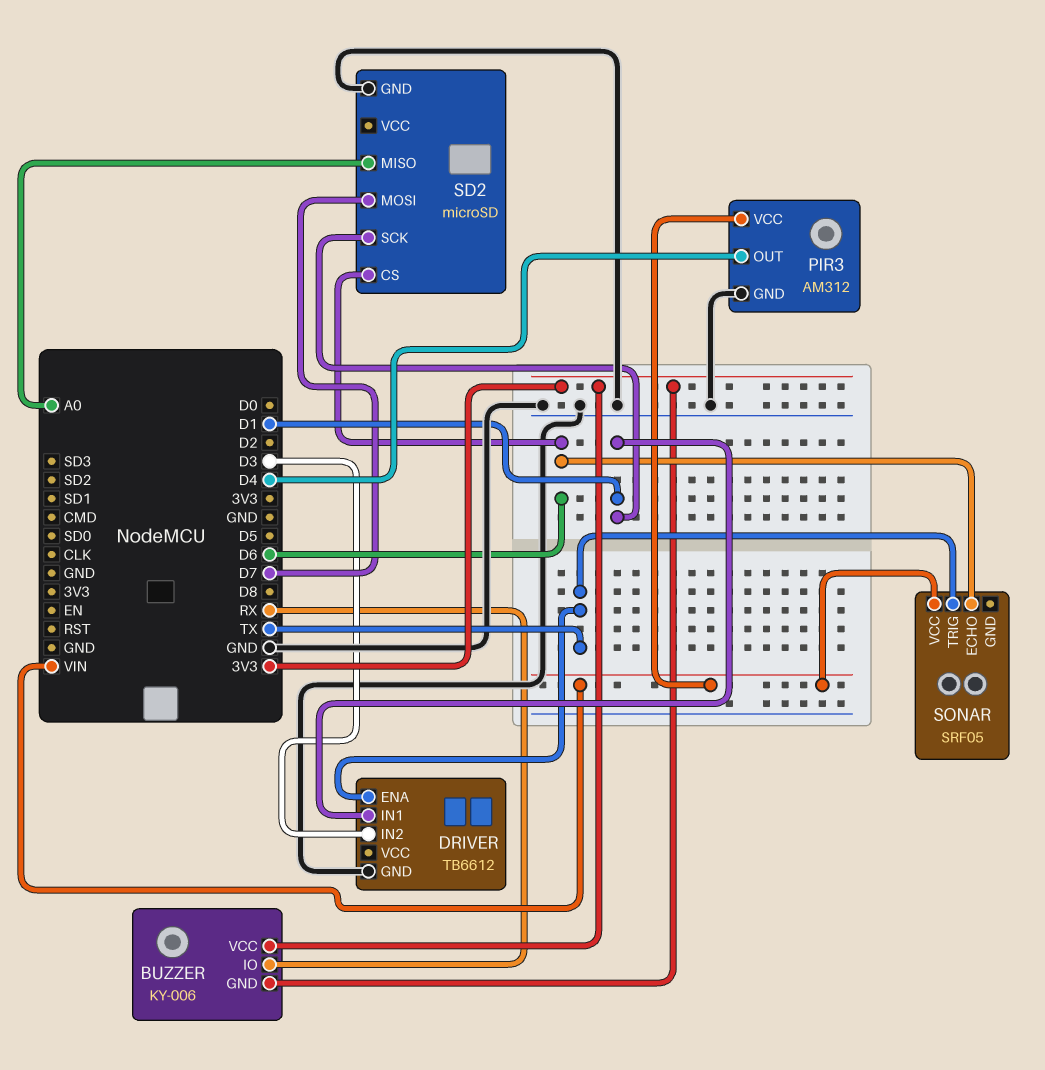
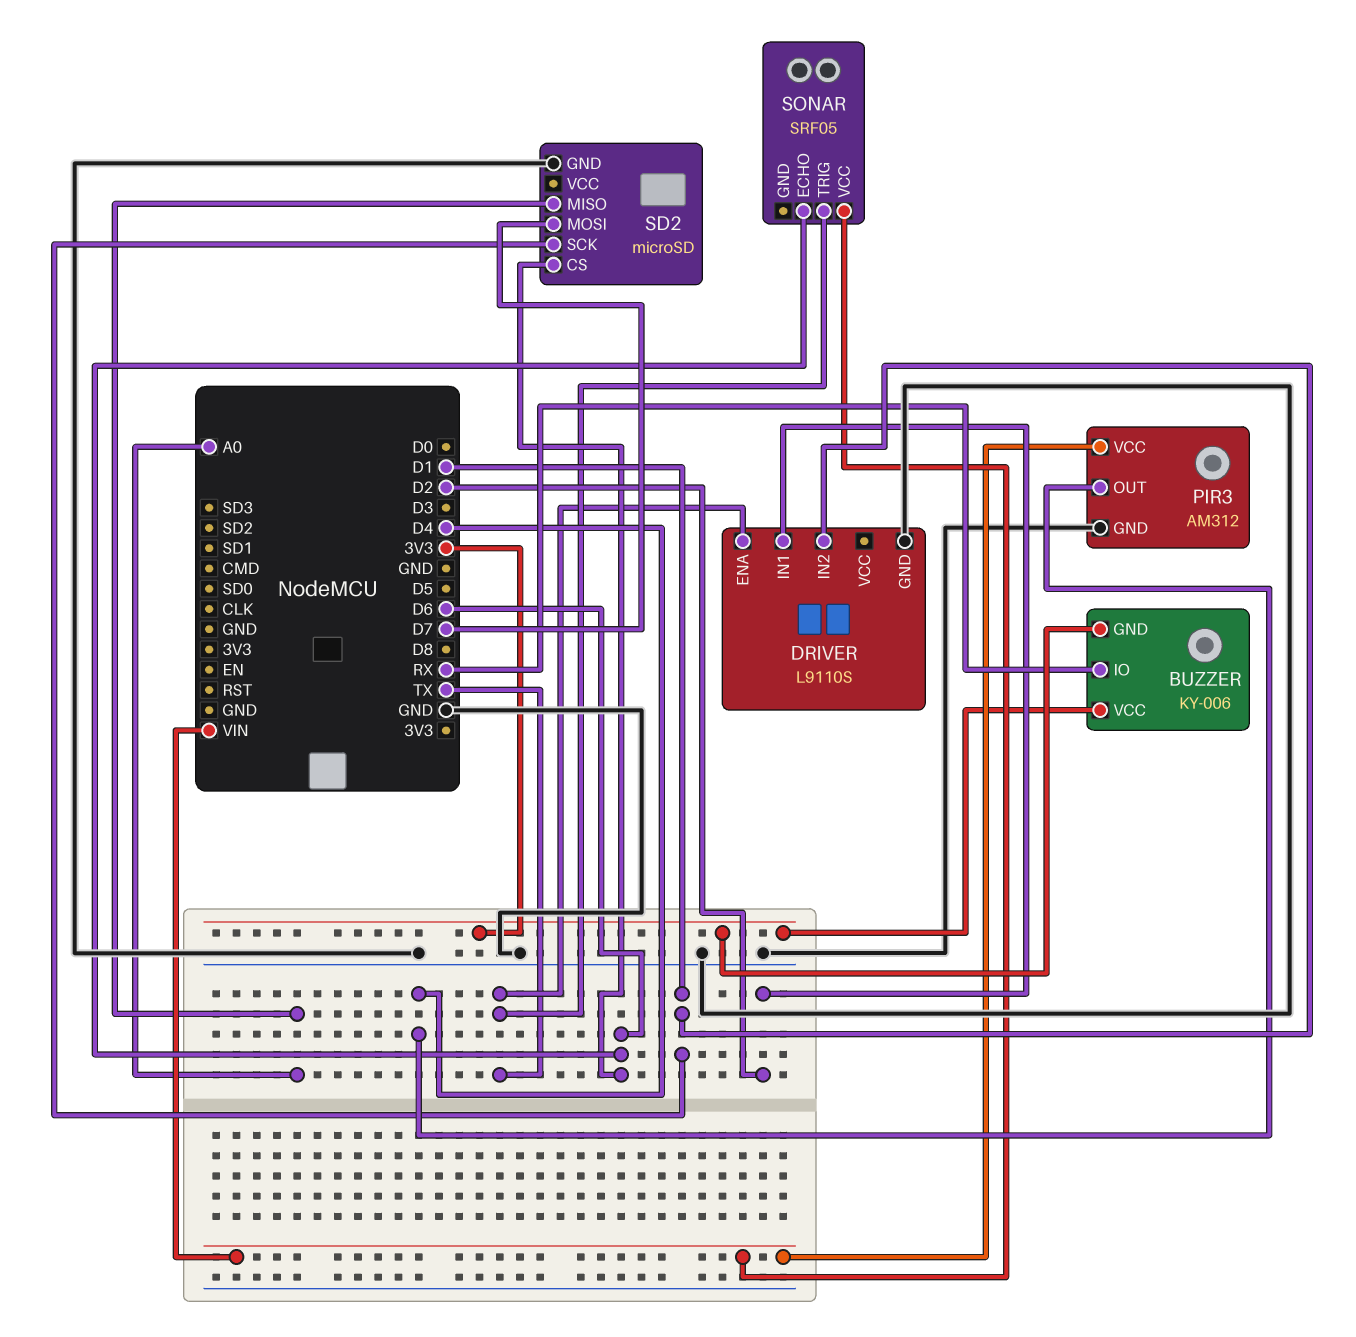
DRIVER: TB6612 -> L9110S
DRIVER pin IN1: D1 -> D2
DRIVER pin IN2: D3 -> D1

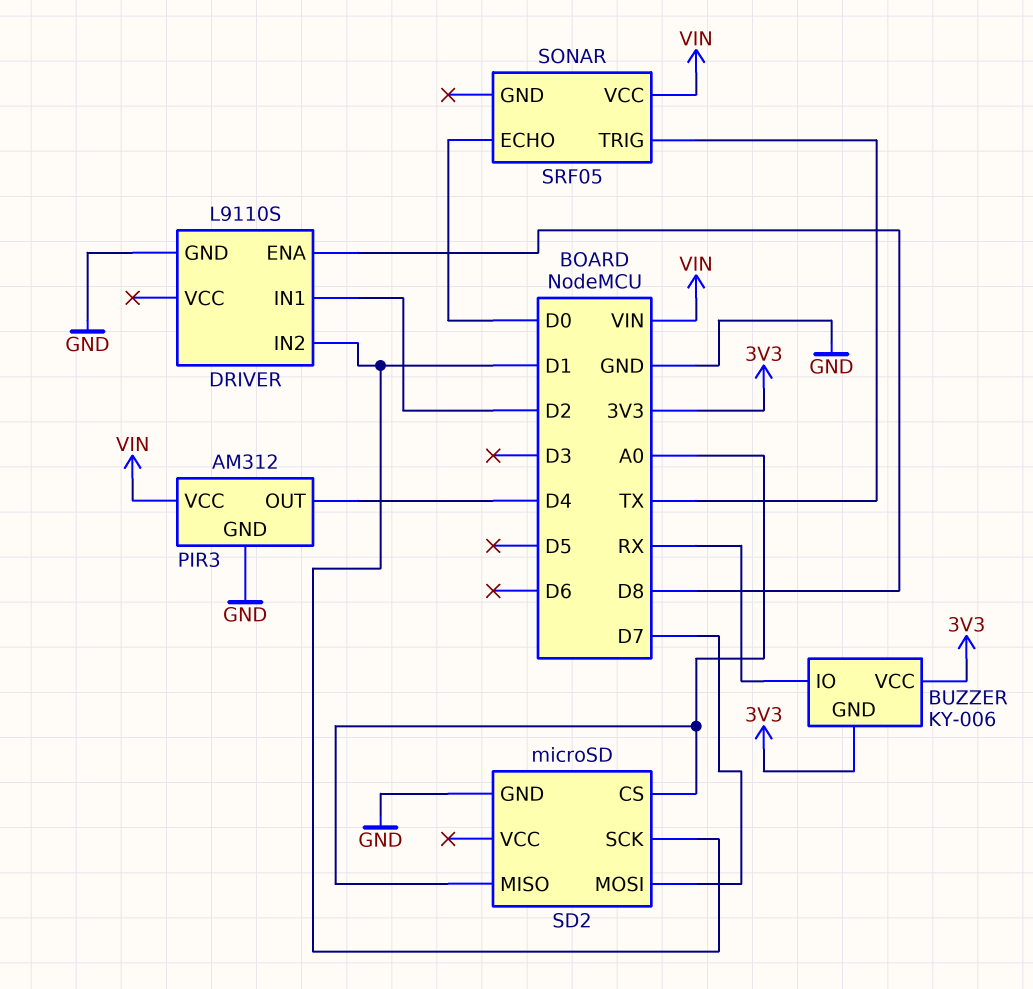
DRIVER pin ENA: TX -> D8
SD2 pin CS: D6 -> A0
SONAR pin ECHO: D6 -> D0

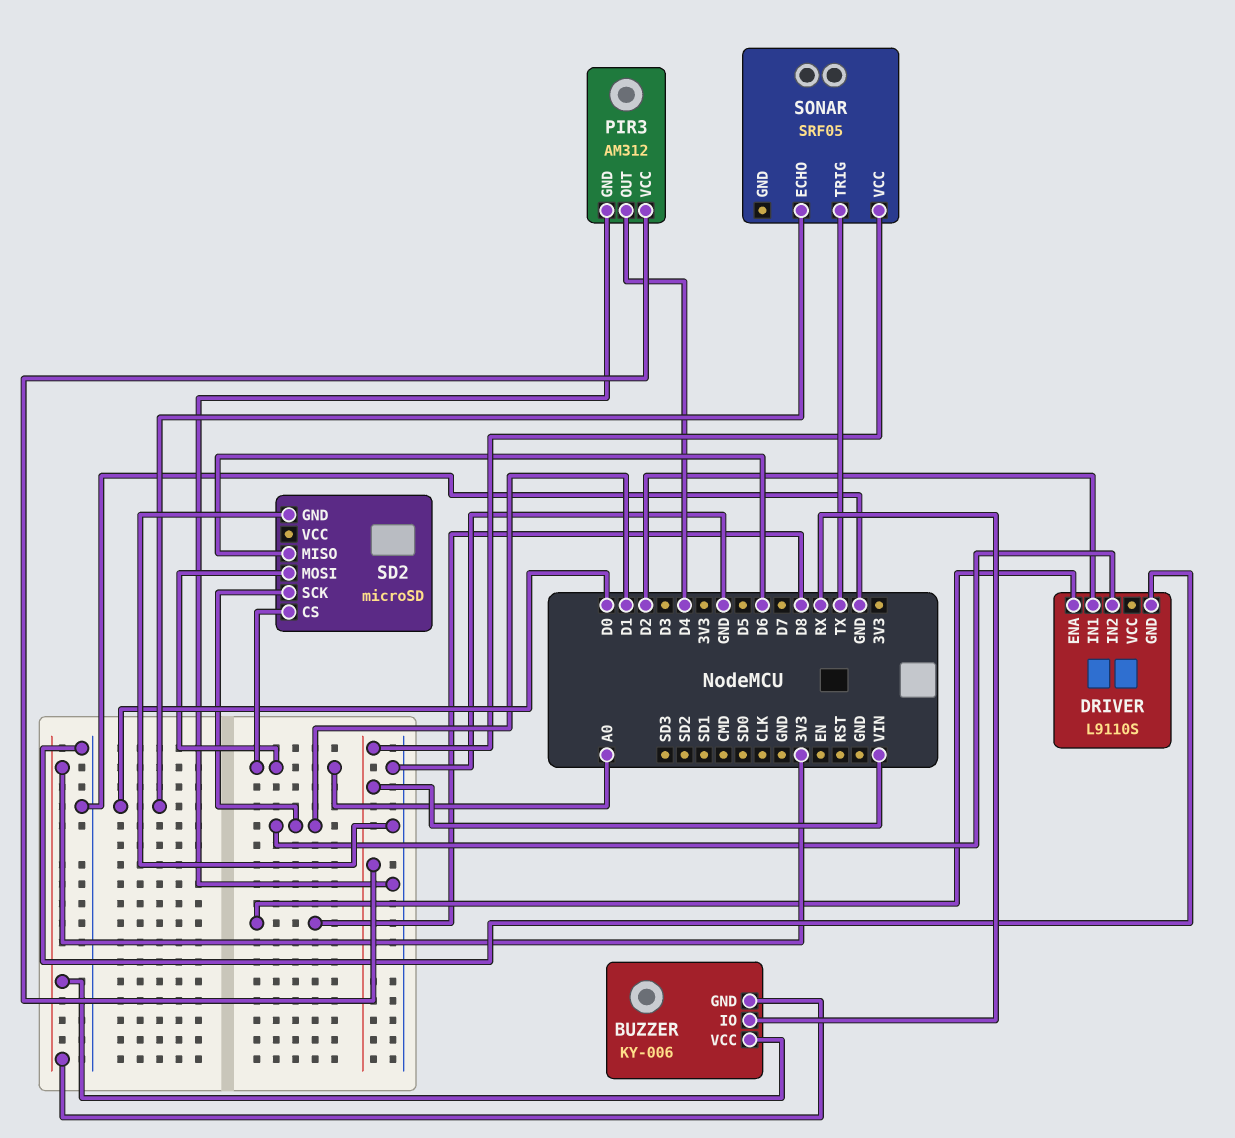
SD2 pin MISO: A0 -> D6
SD2 pin MOSI: D7 -> A0

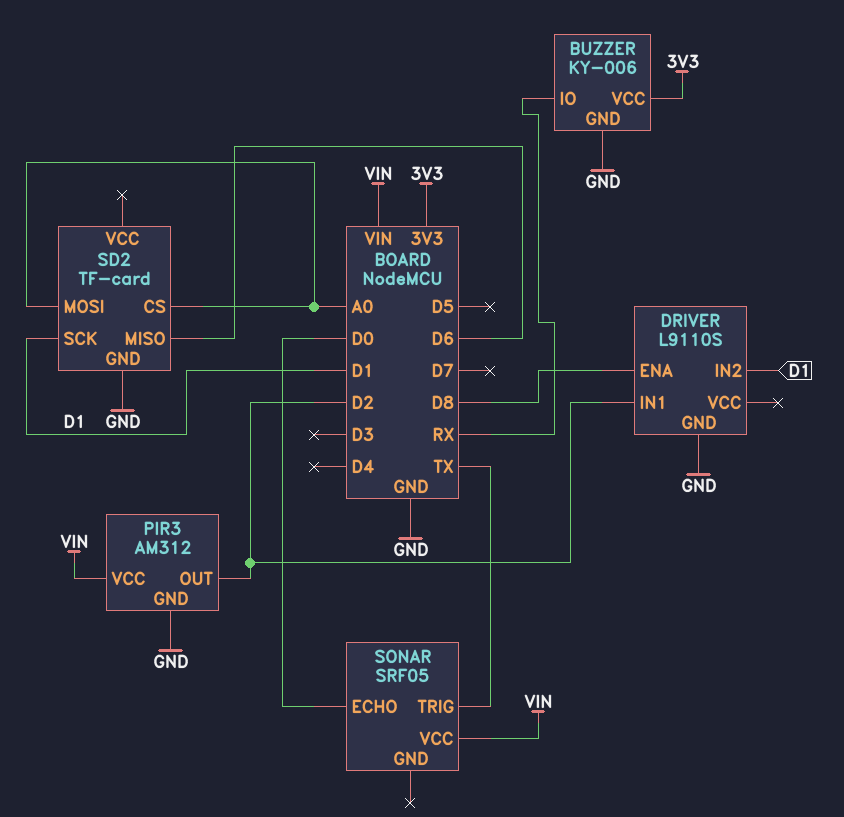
BUZZER pin GND: 3V3 -> GND
PIR3 pin OUT: D4 -> D2
SD2: microSD -> TF-card

